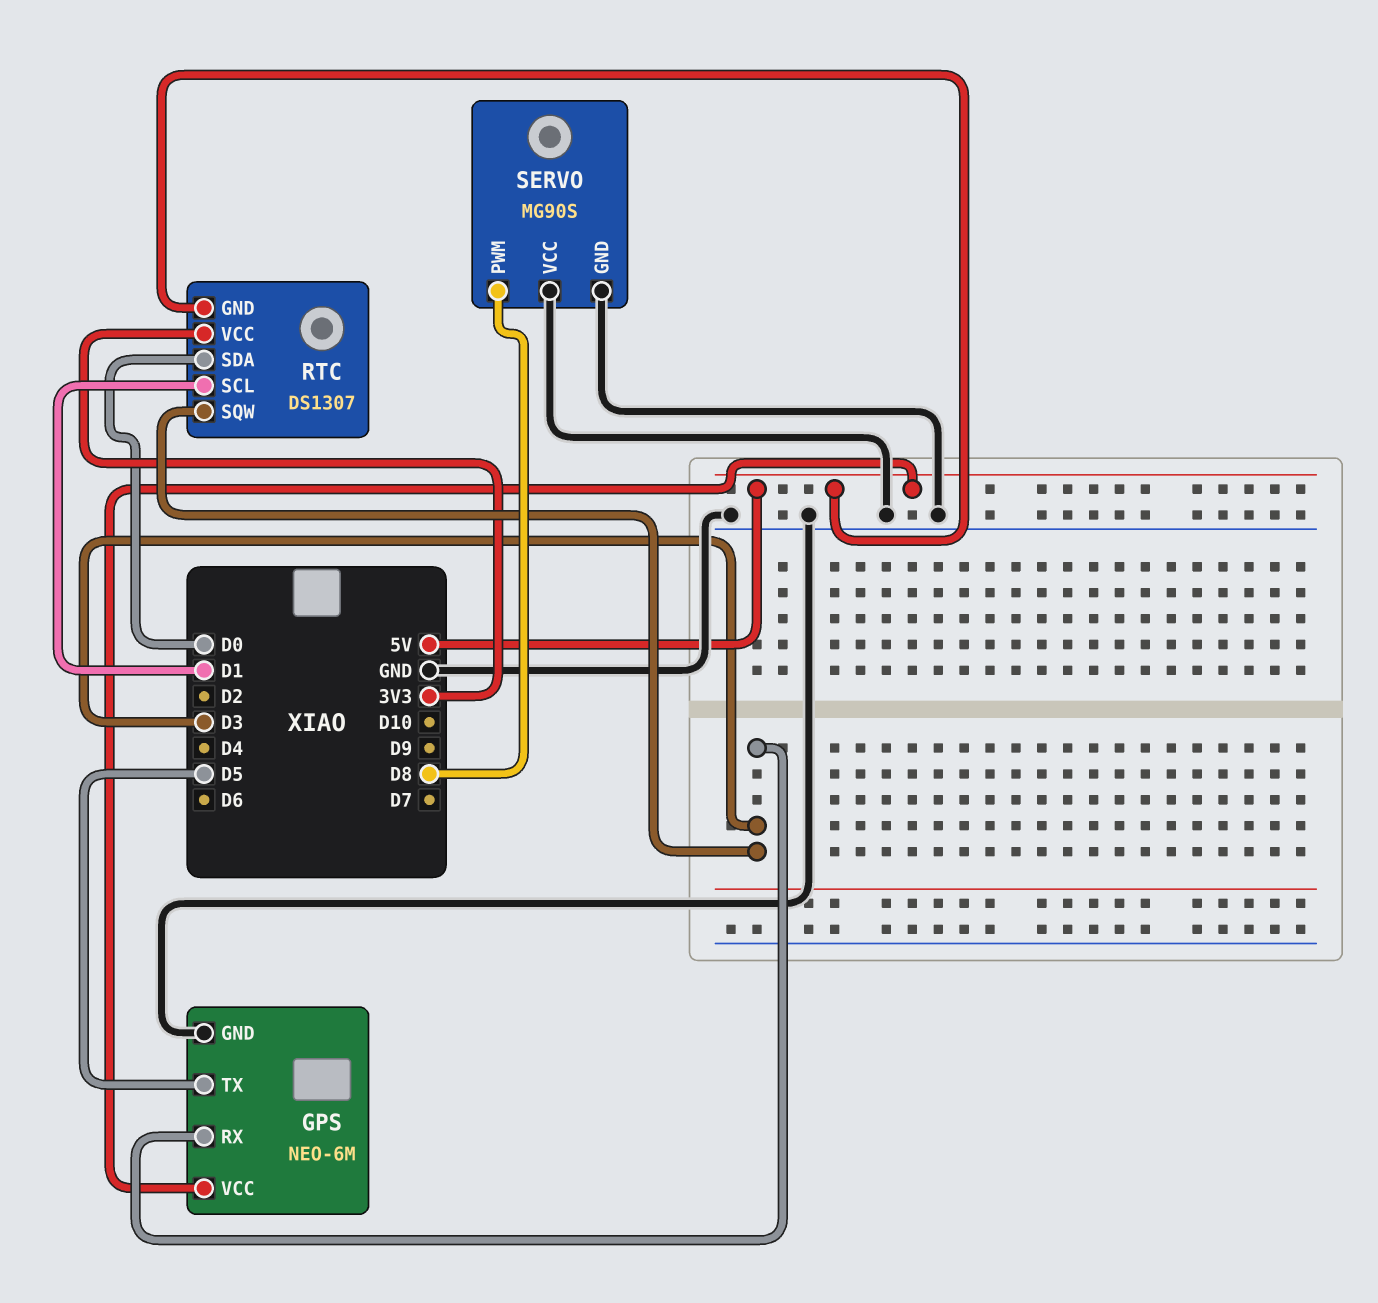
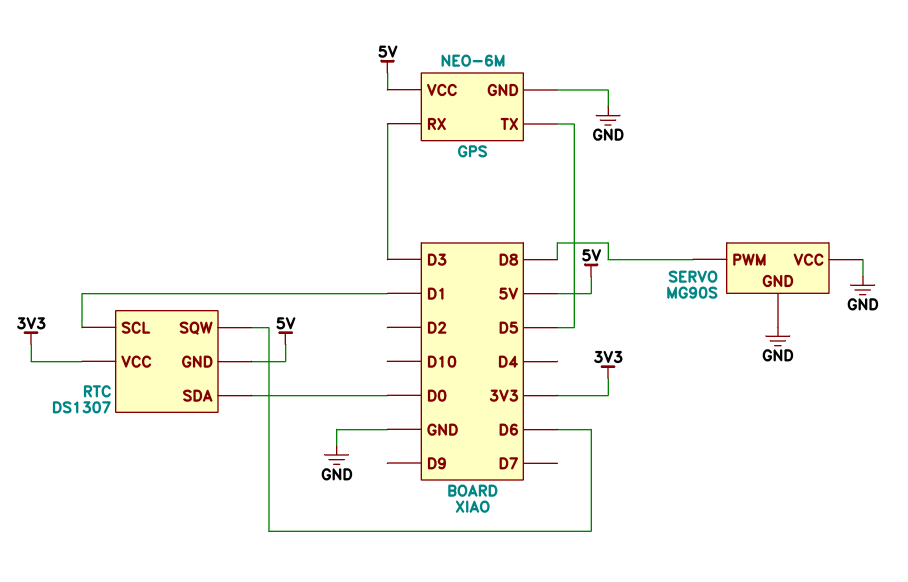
RTC pin SQW: D3 -> D6

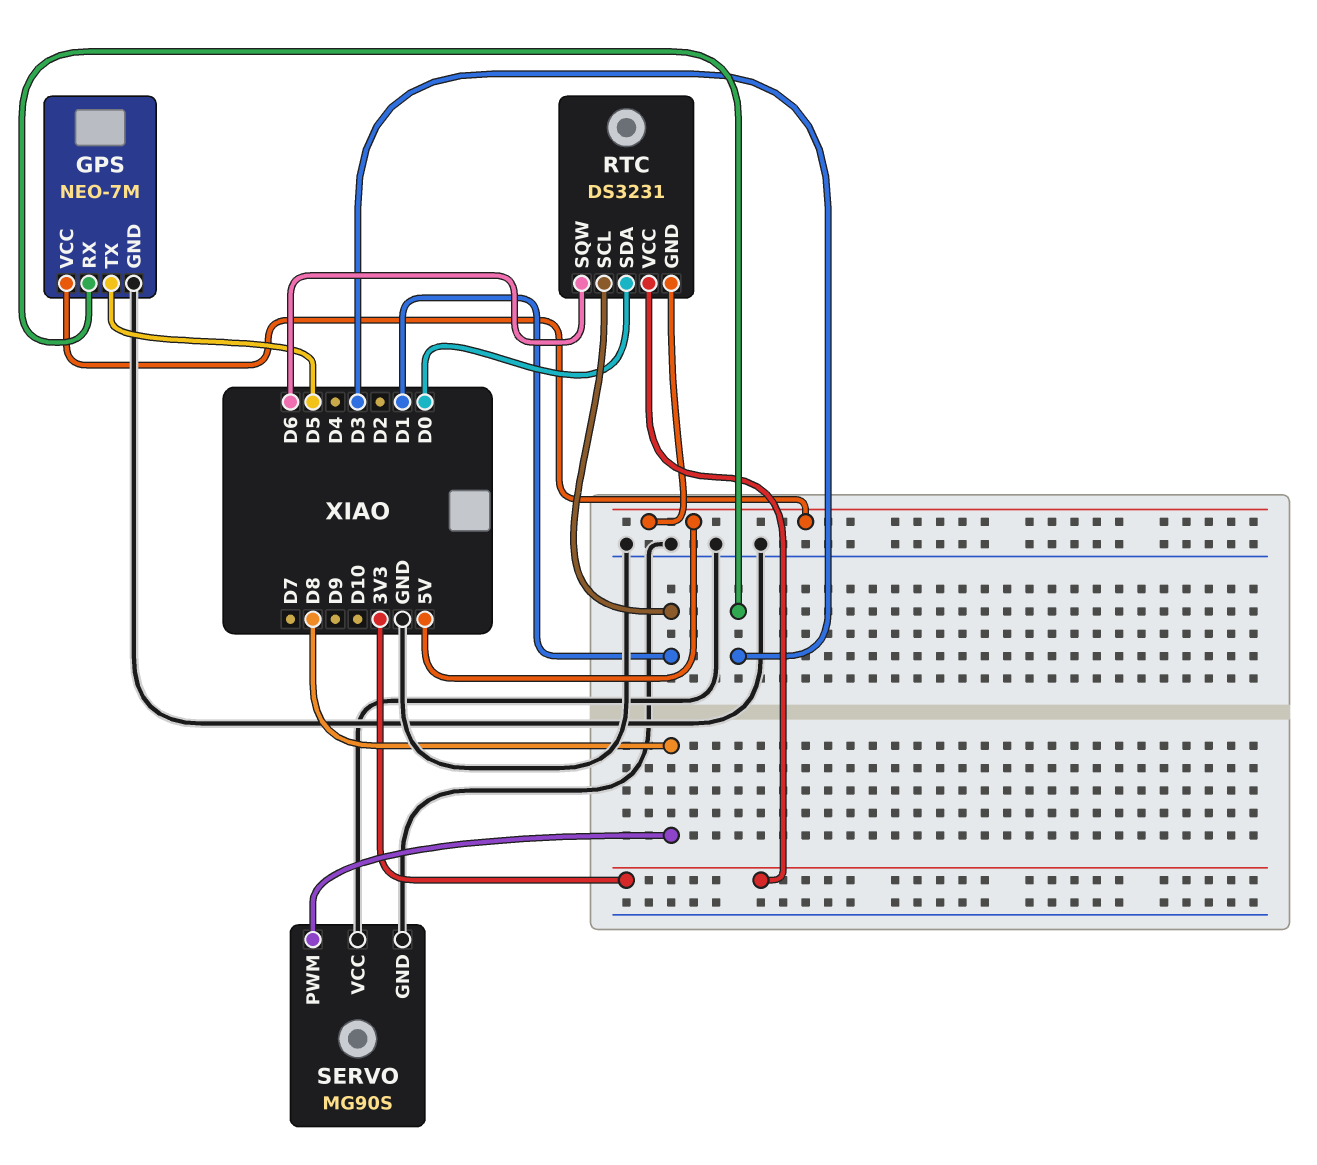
GPS: NEO-6M -> NEO-7M
RTC: DS1307 -> DS3231

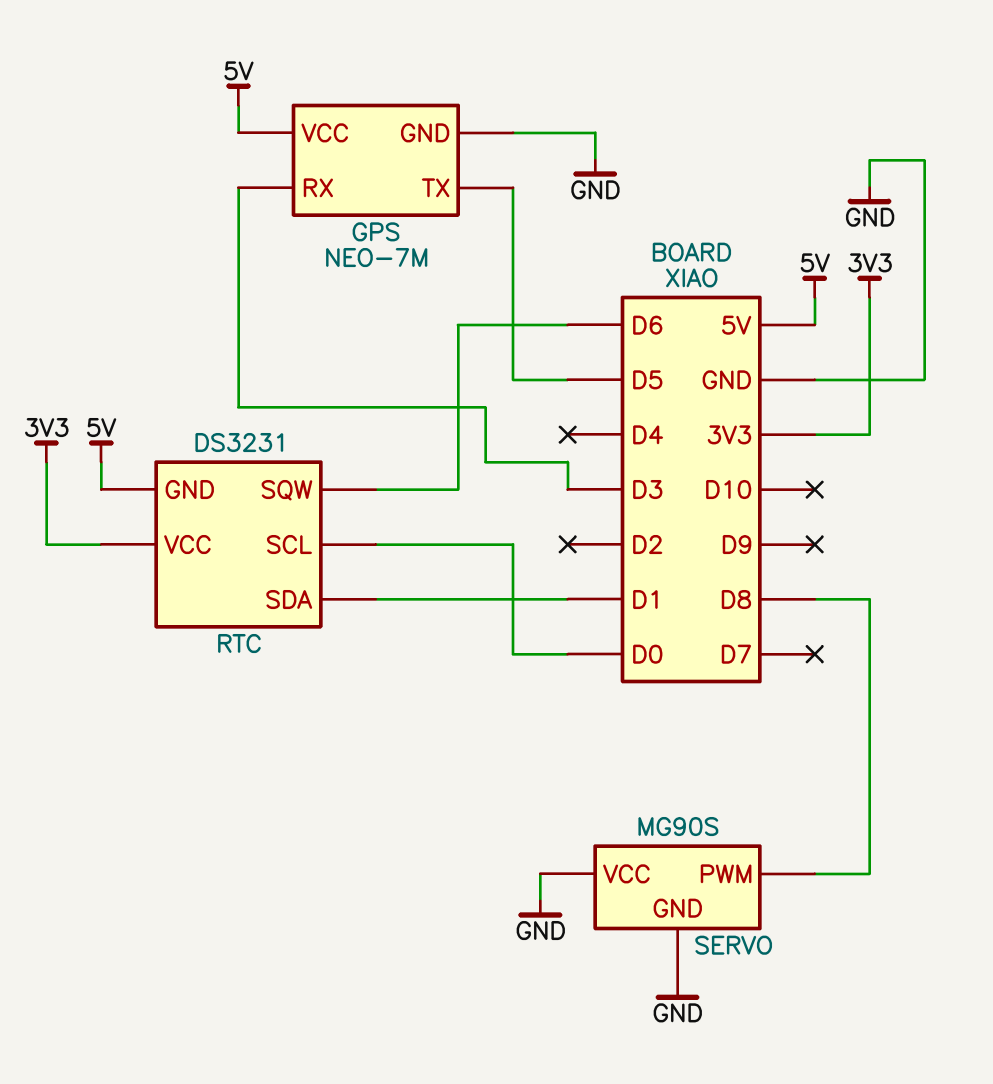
RTC pin SCL: D1 -> D0
RTC pin SDA: D0 -> D1

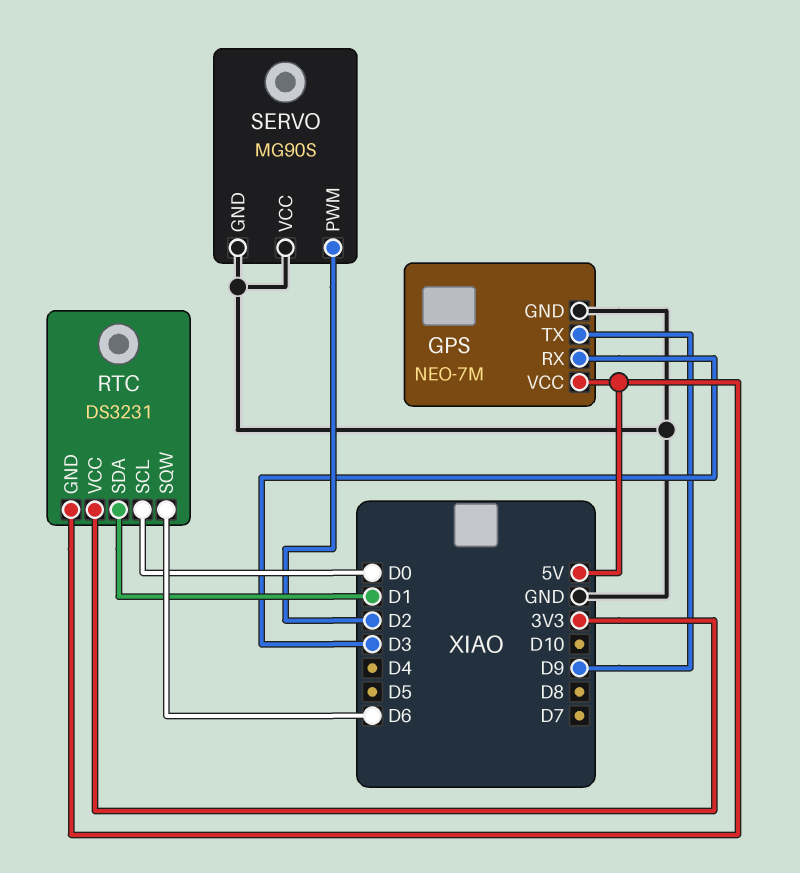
GPS pin TX: D5 -> D9
SERVO pin PWM: D8 -> D2

